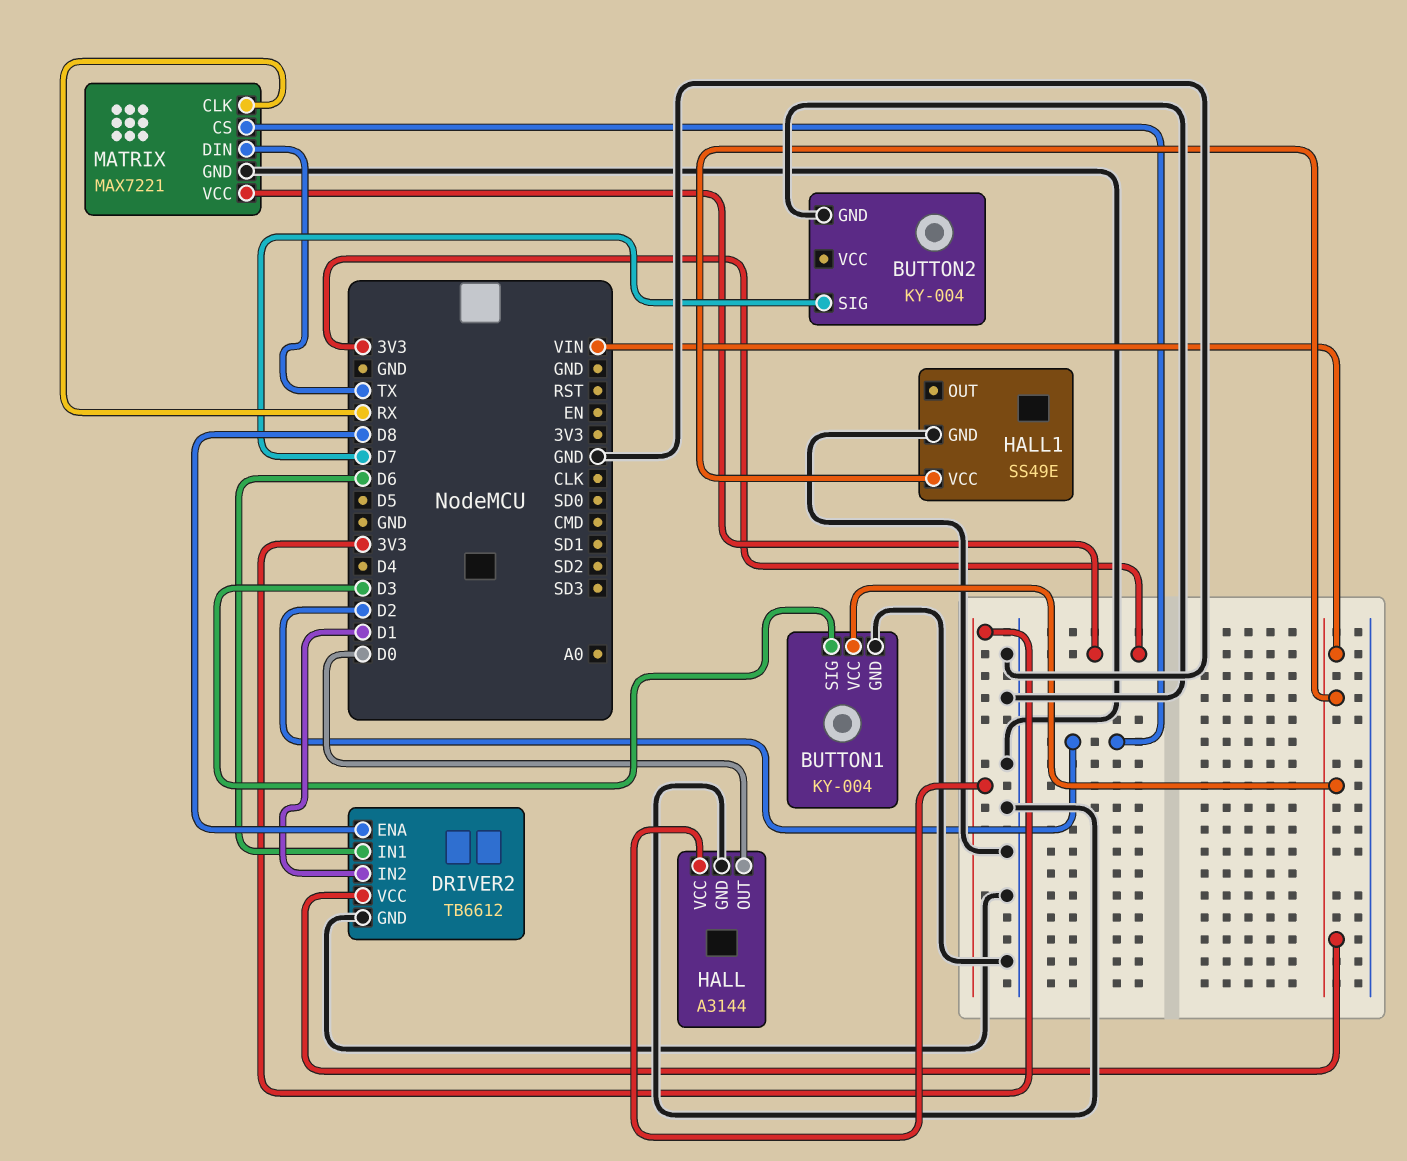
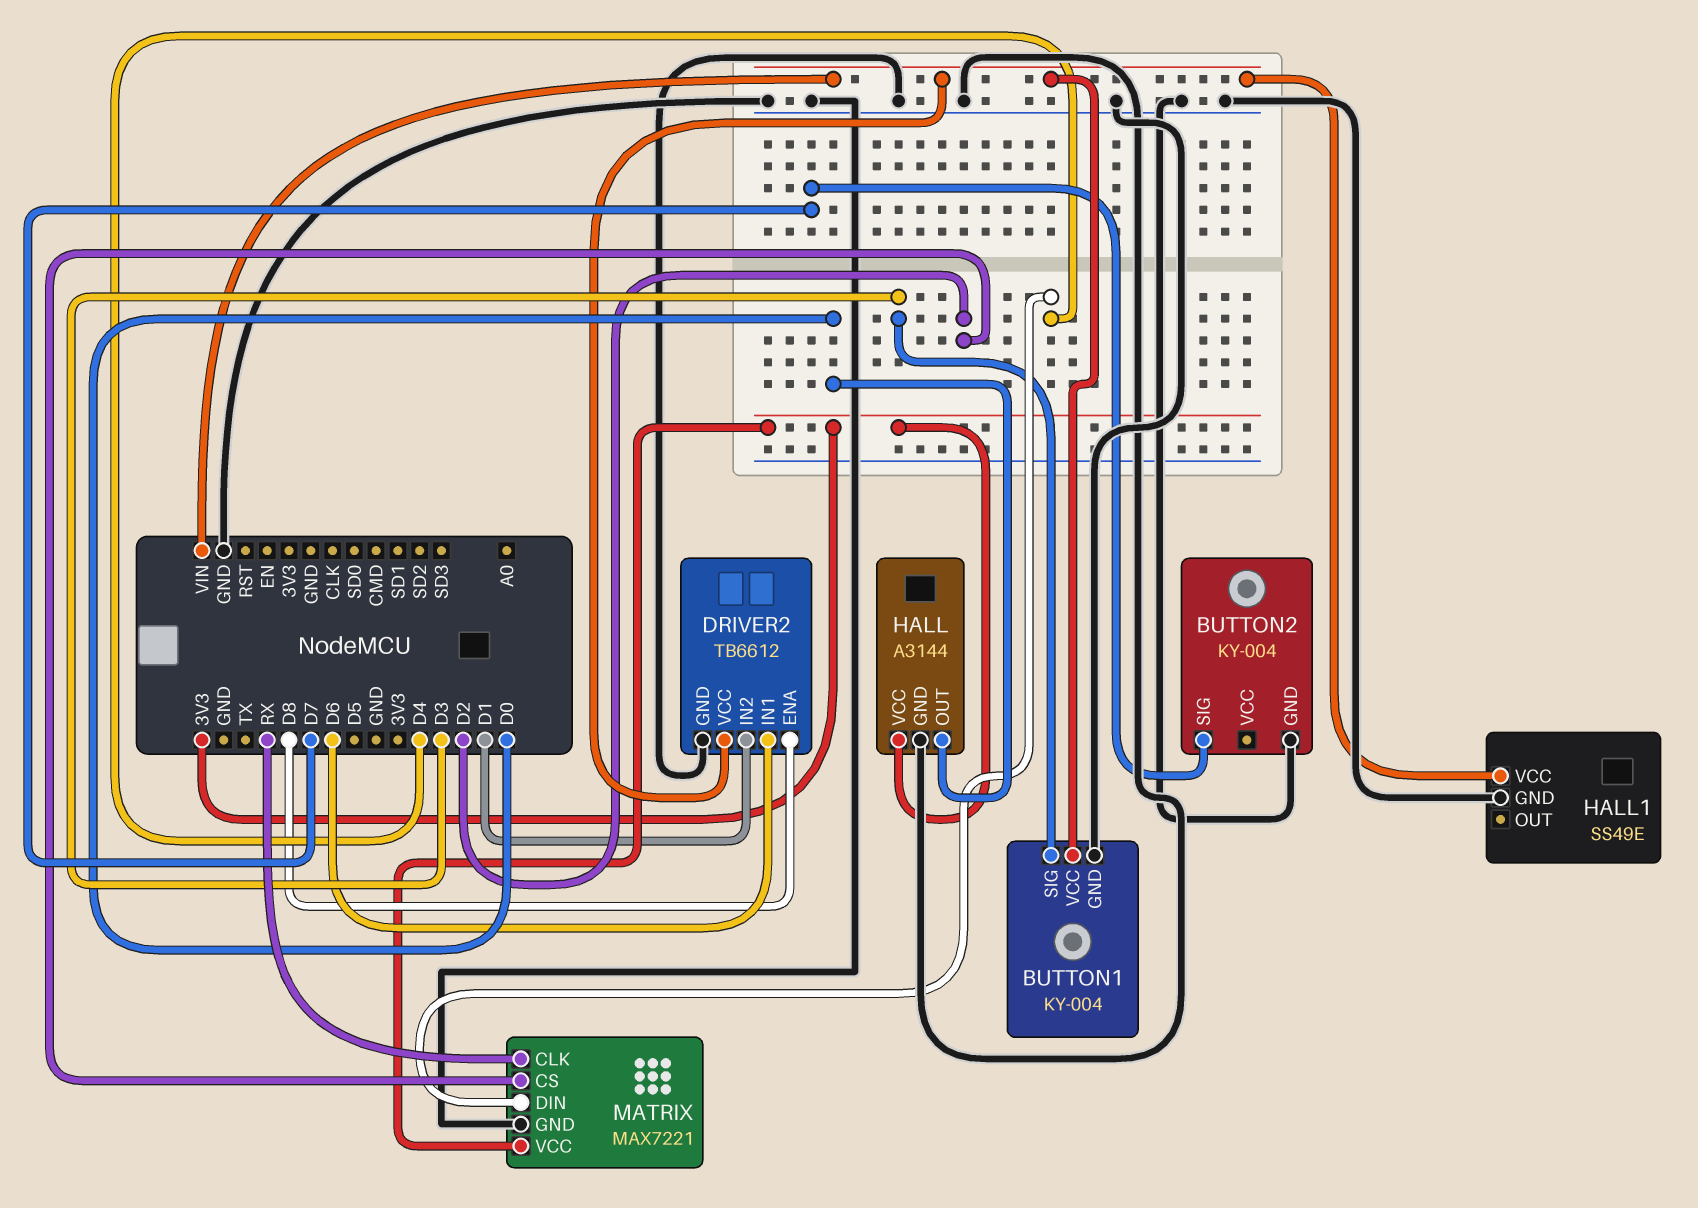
MATRIX pin DIN: TX -> D4

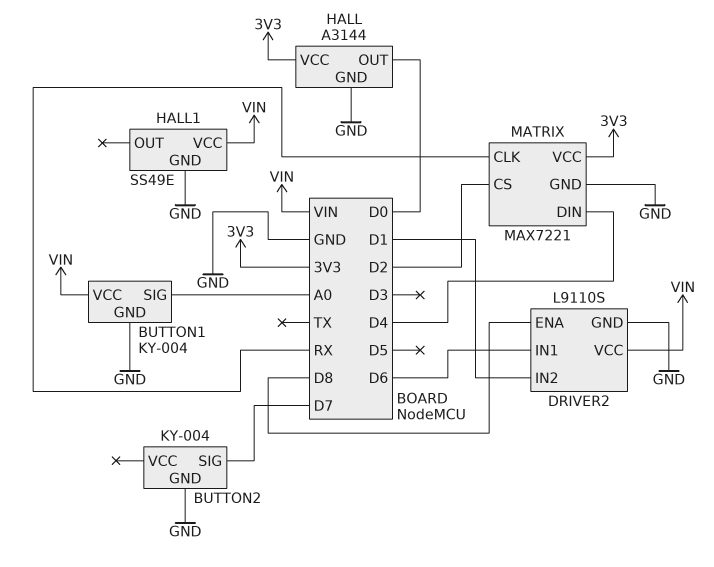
BUTTON1 pin SIG: D3 -> A0
DRIVER2: TB6612 -> L9110S

